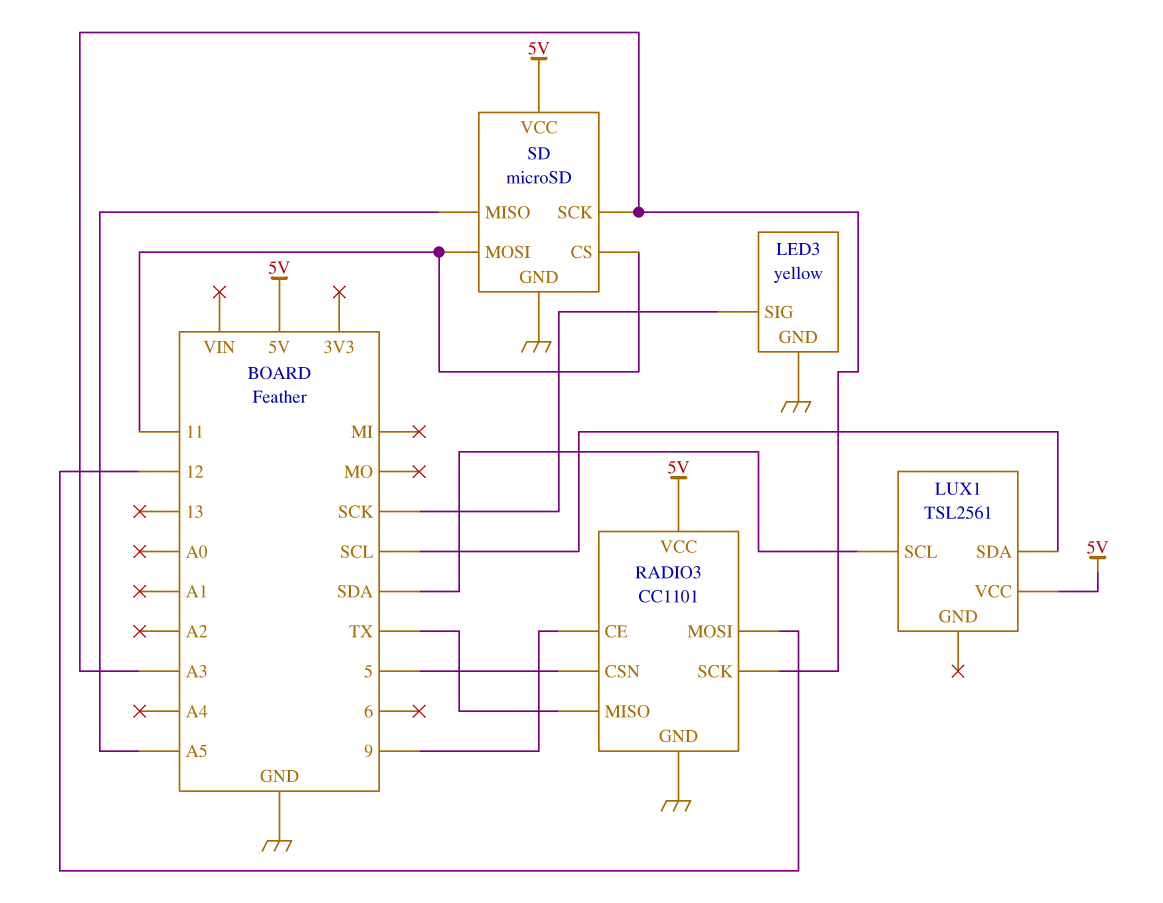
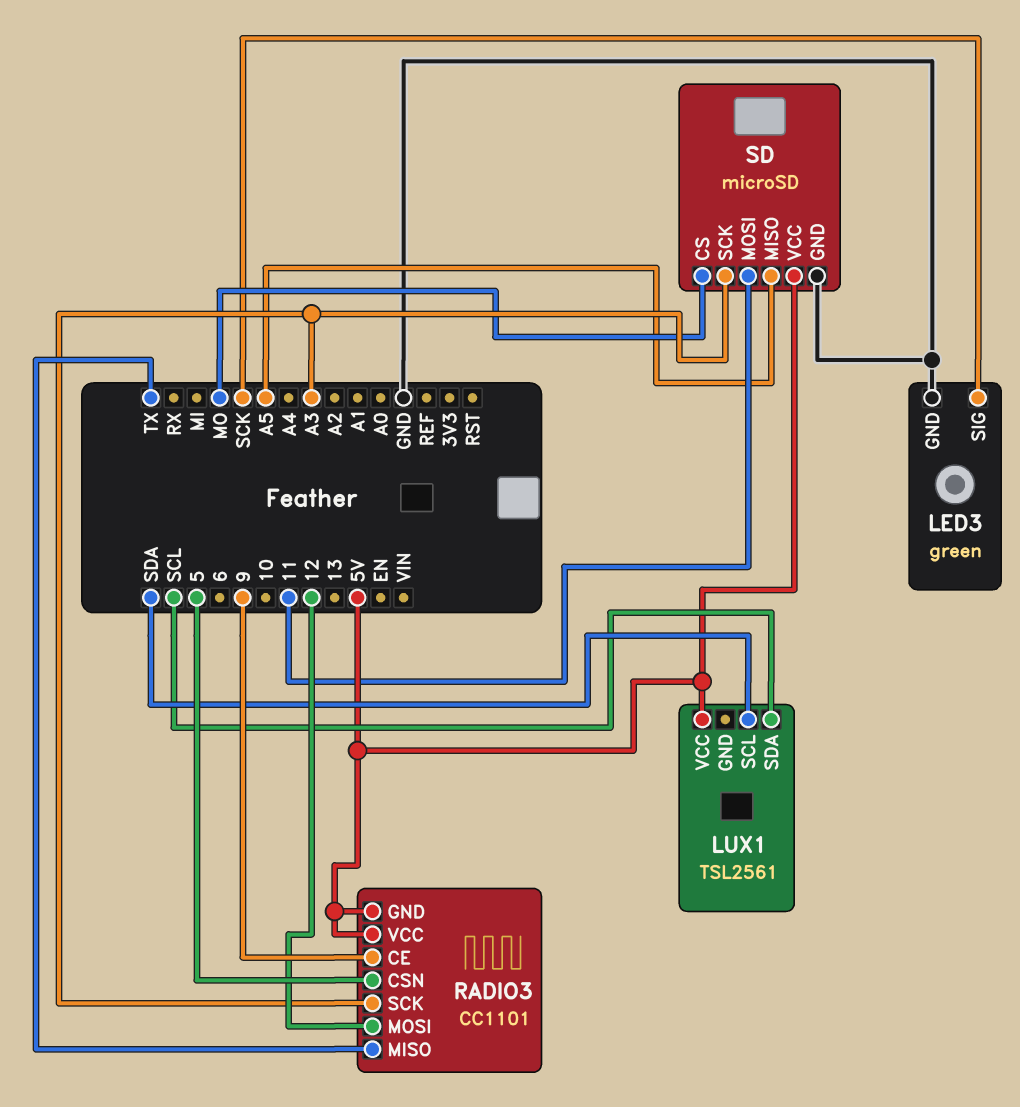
LED3: yellow -> green
RADIO3 pin GND: GND -> 5V
SD pin CS: 11 -> MO

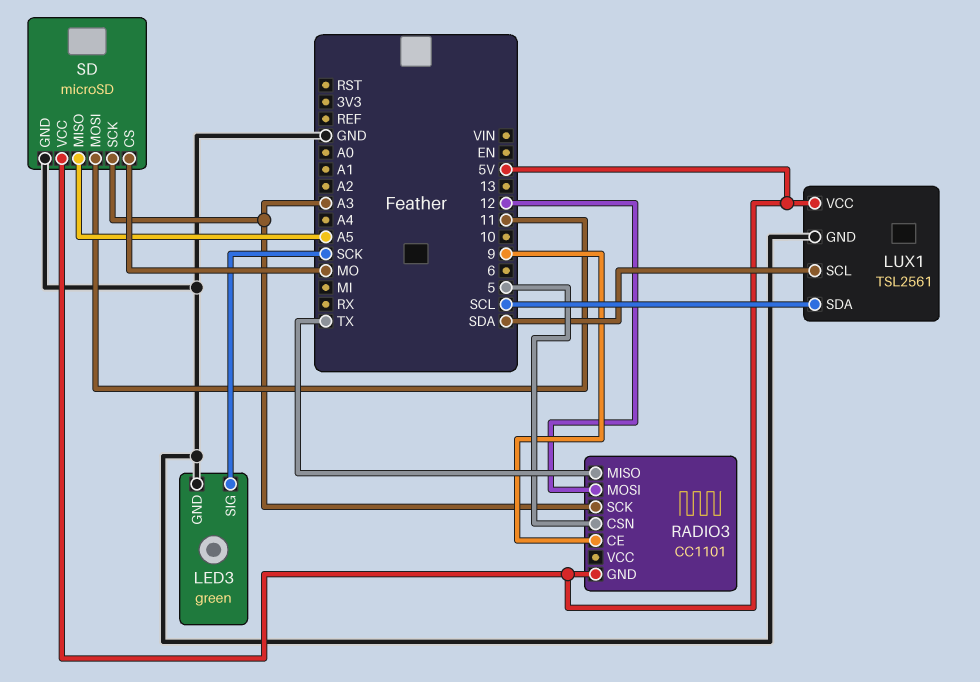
LUX1 pin GND: none -> GND
RADIO3 pin VCC: 5V -> none

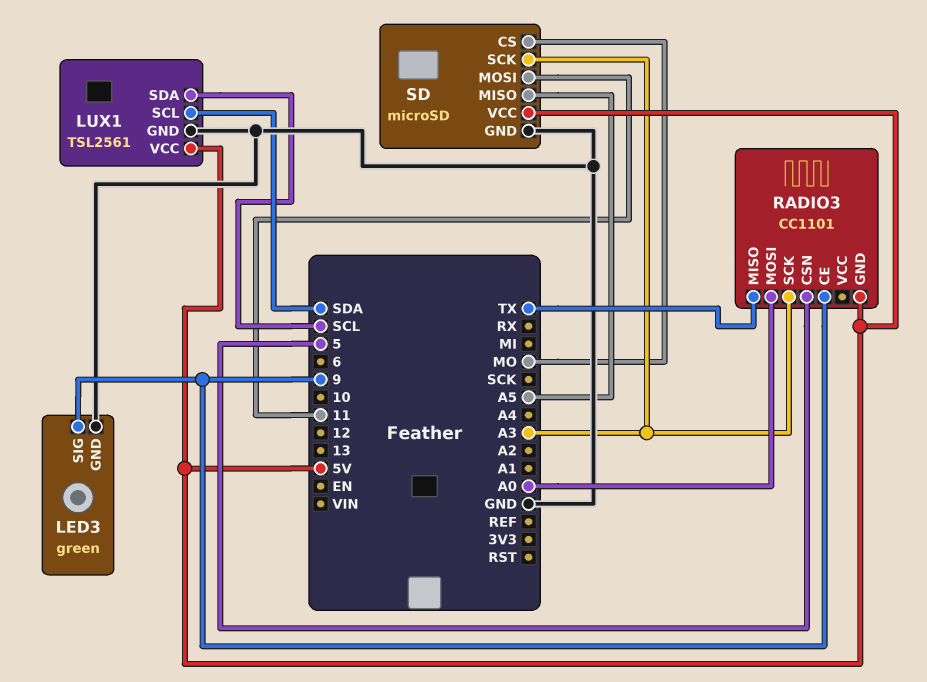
LED3 pin SIG: SCK -> 9
RADIO3 pin MOSI: 12 -> A0

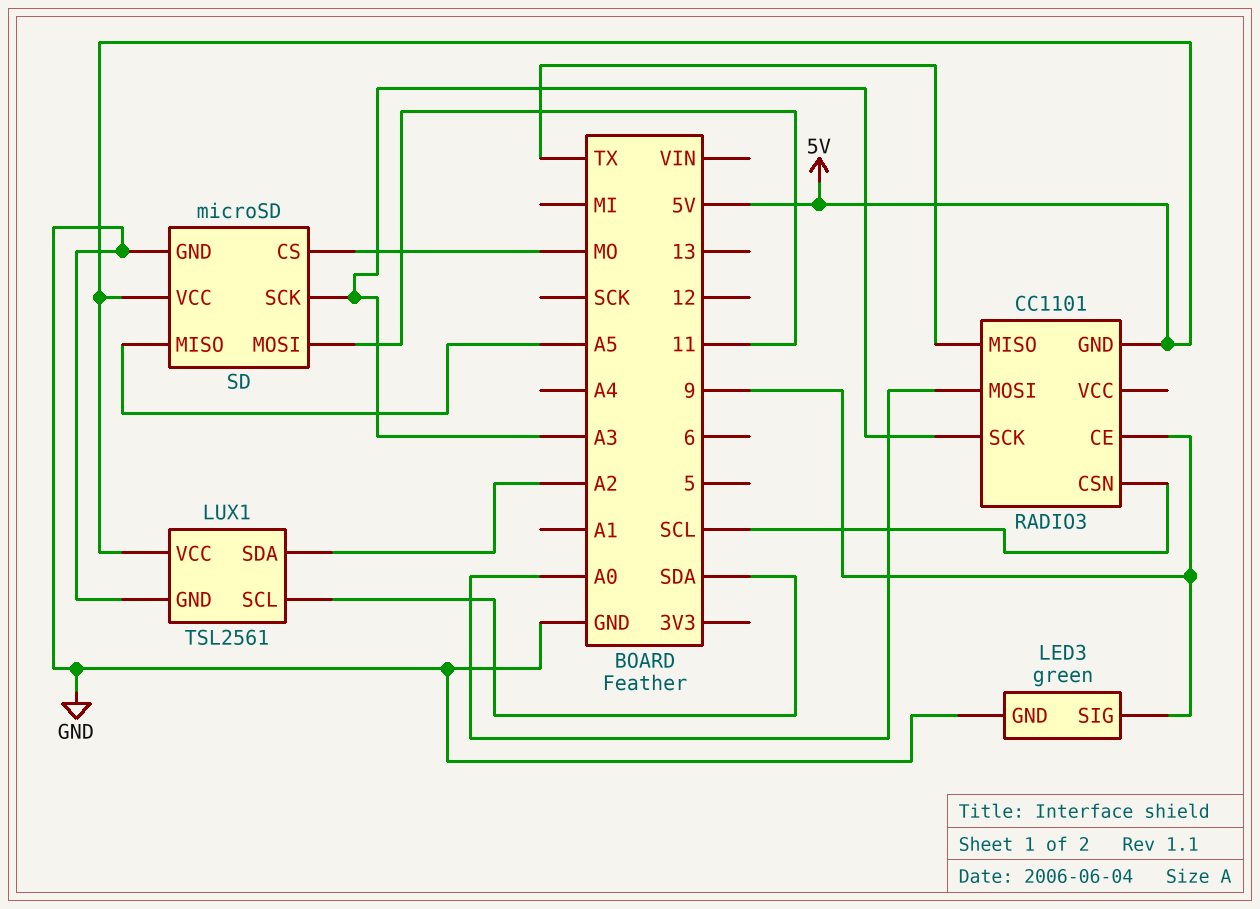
LUX1 pin SDA: SCL -> A2
RADIO3 pin CSN: 5 -> SCL

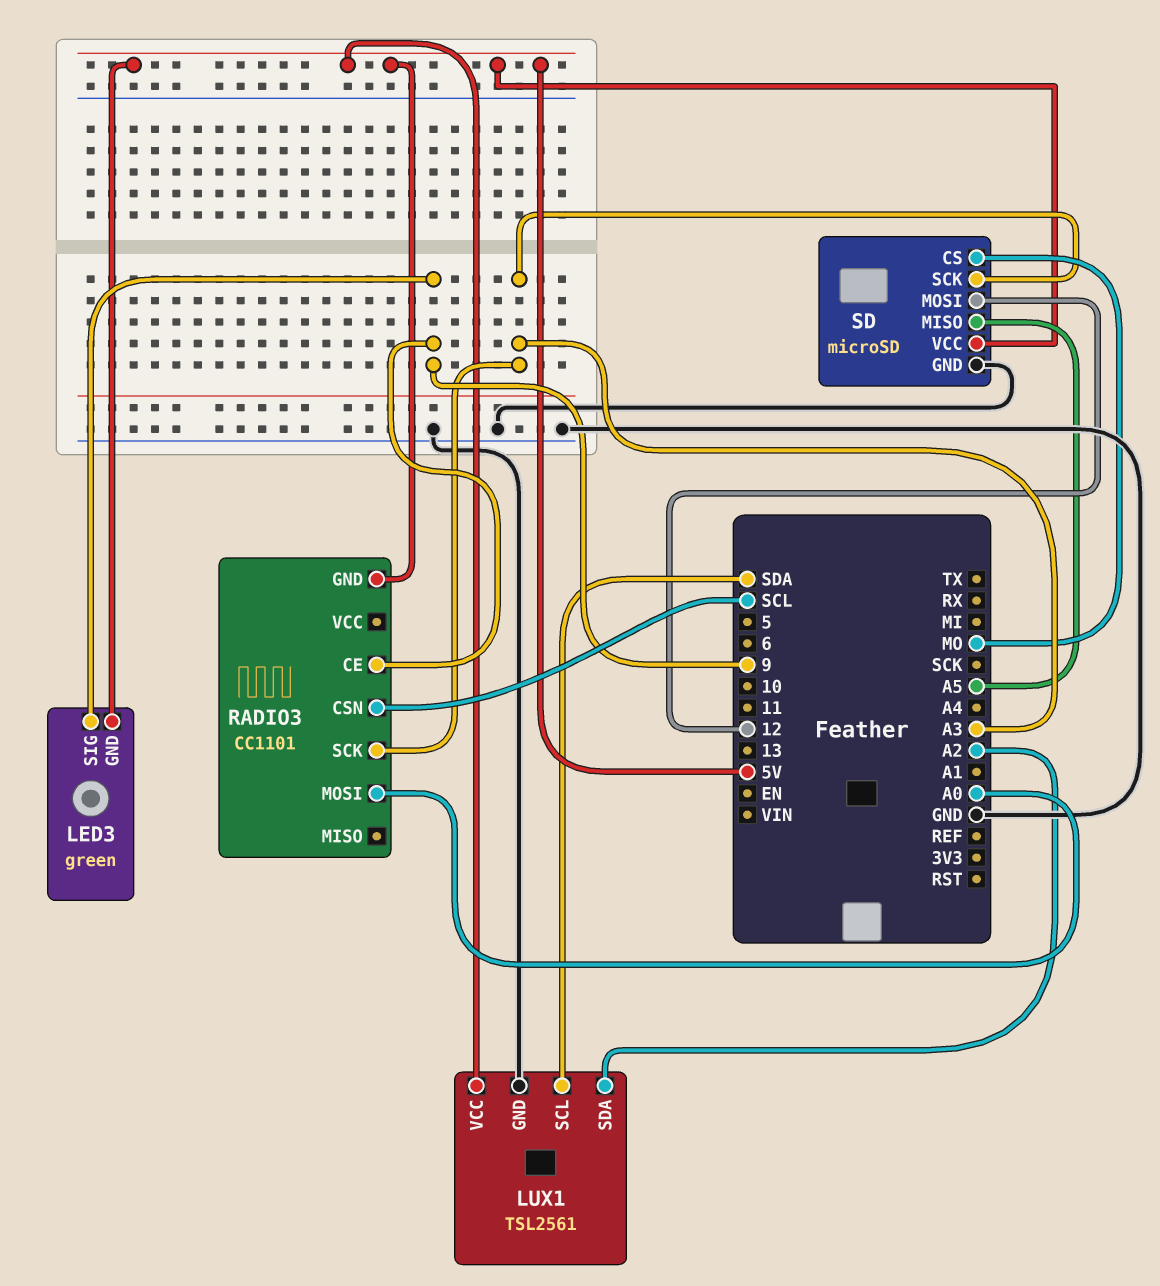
LED3 pin GND: GND -> 5V
RADIO3 pin MISO: TX -> none
SD pin MOSI: 11 -> 12

